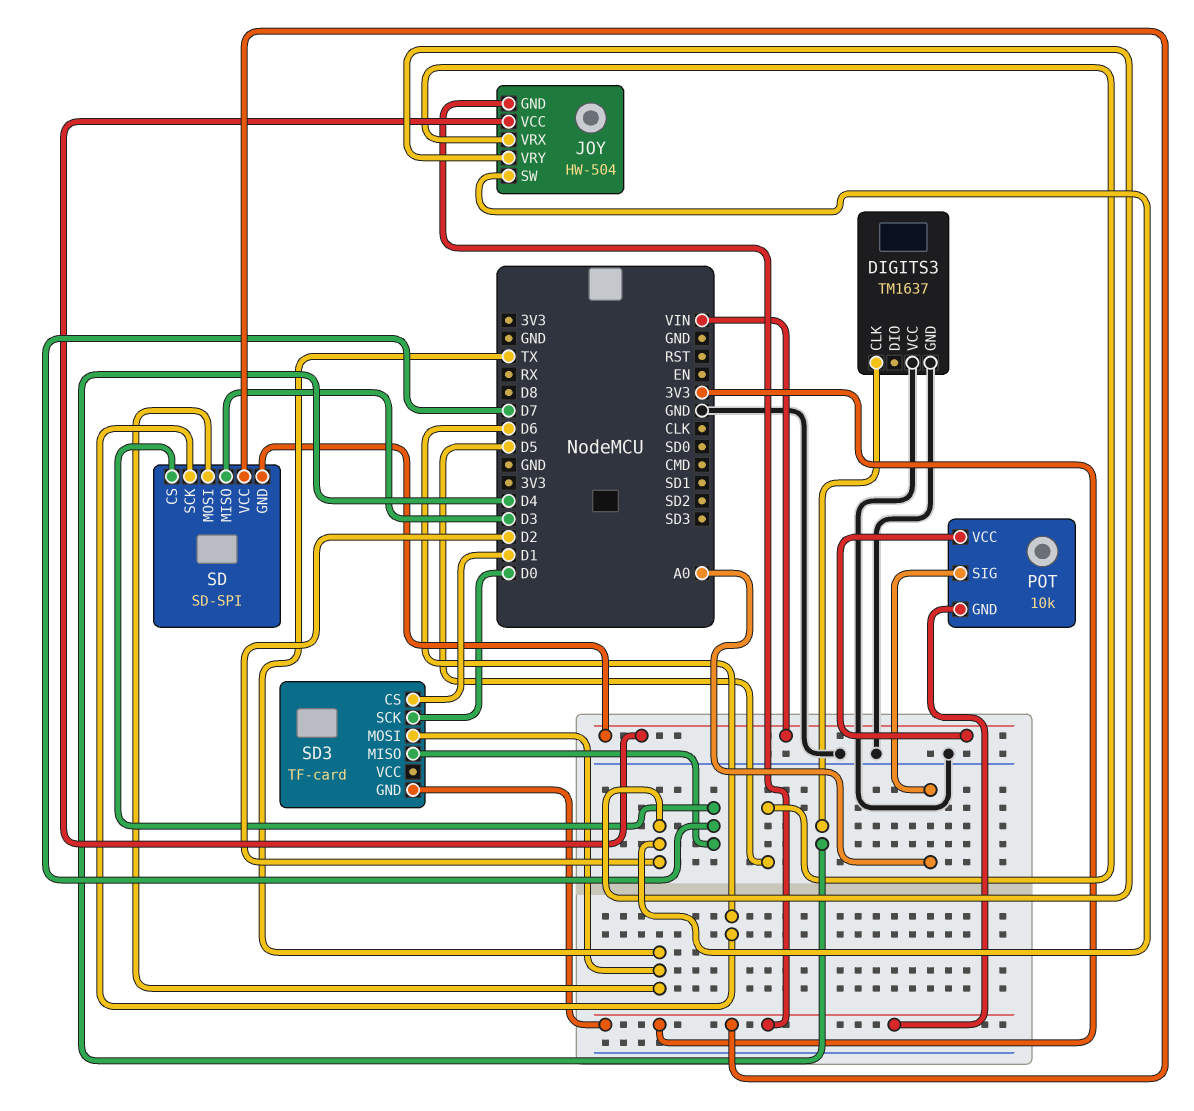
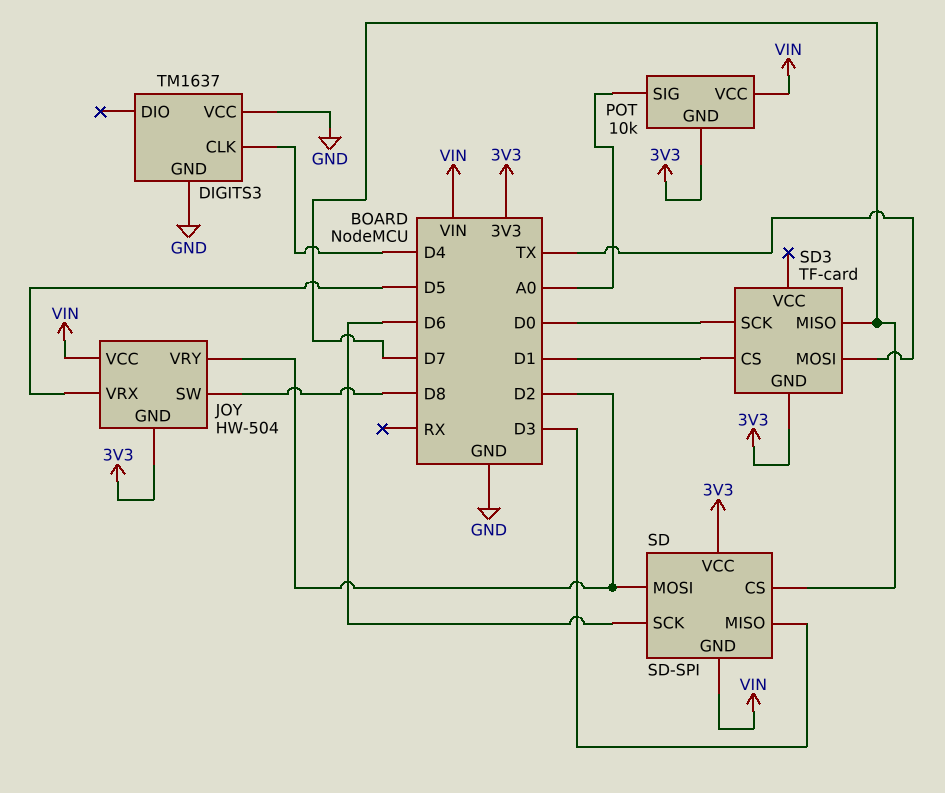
JOY pin SW: D2 -> D8
SD pin MOSI: TX -> D2

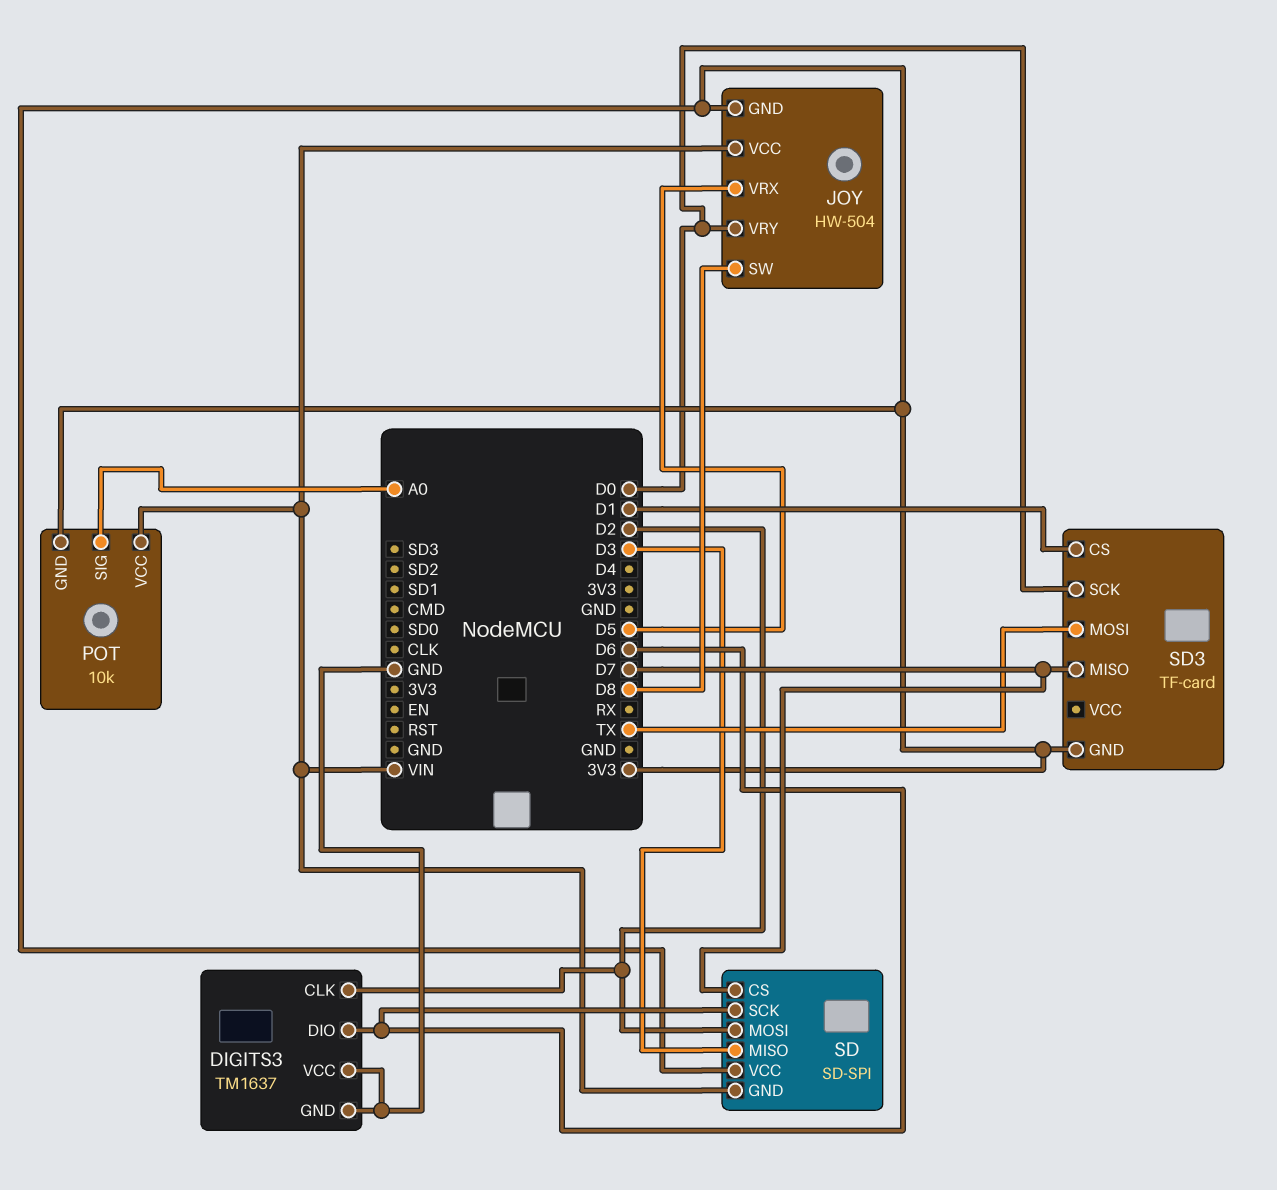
DIGITS3 pin CLK: D4 -> D2
DIGITS3 pin DIO: none -> D6
JOY pin VRY: D2 -> D0

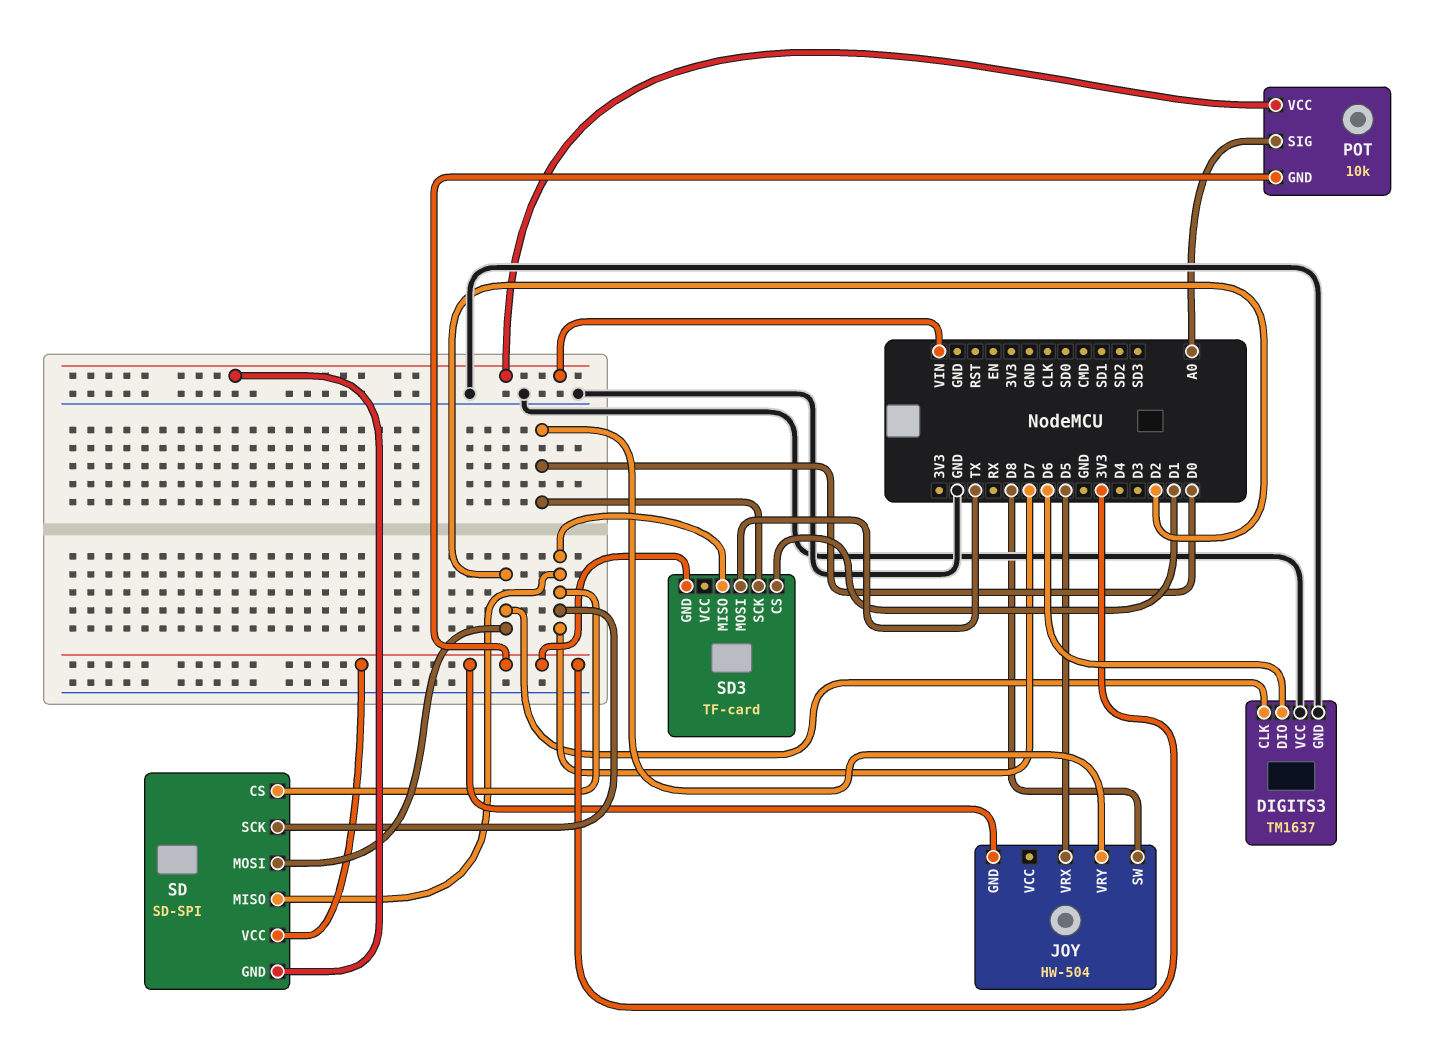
JOY pin VCC: VIN -> none
SD pin MISO: D3 -> D7
SD pin SCK: D6 -> D7

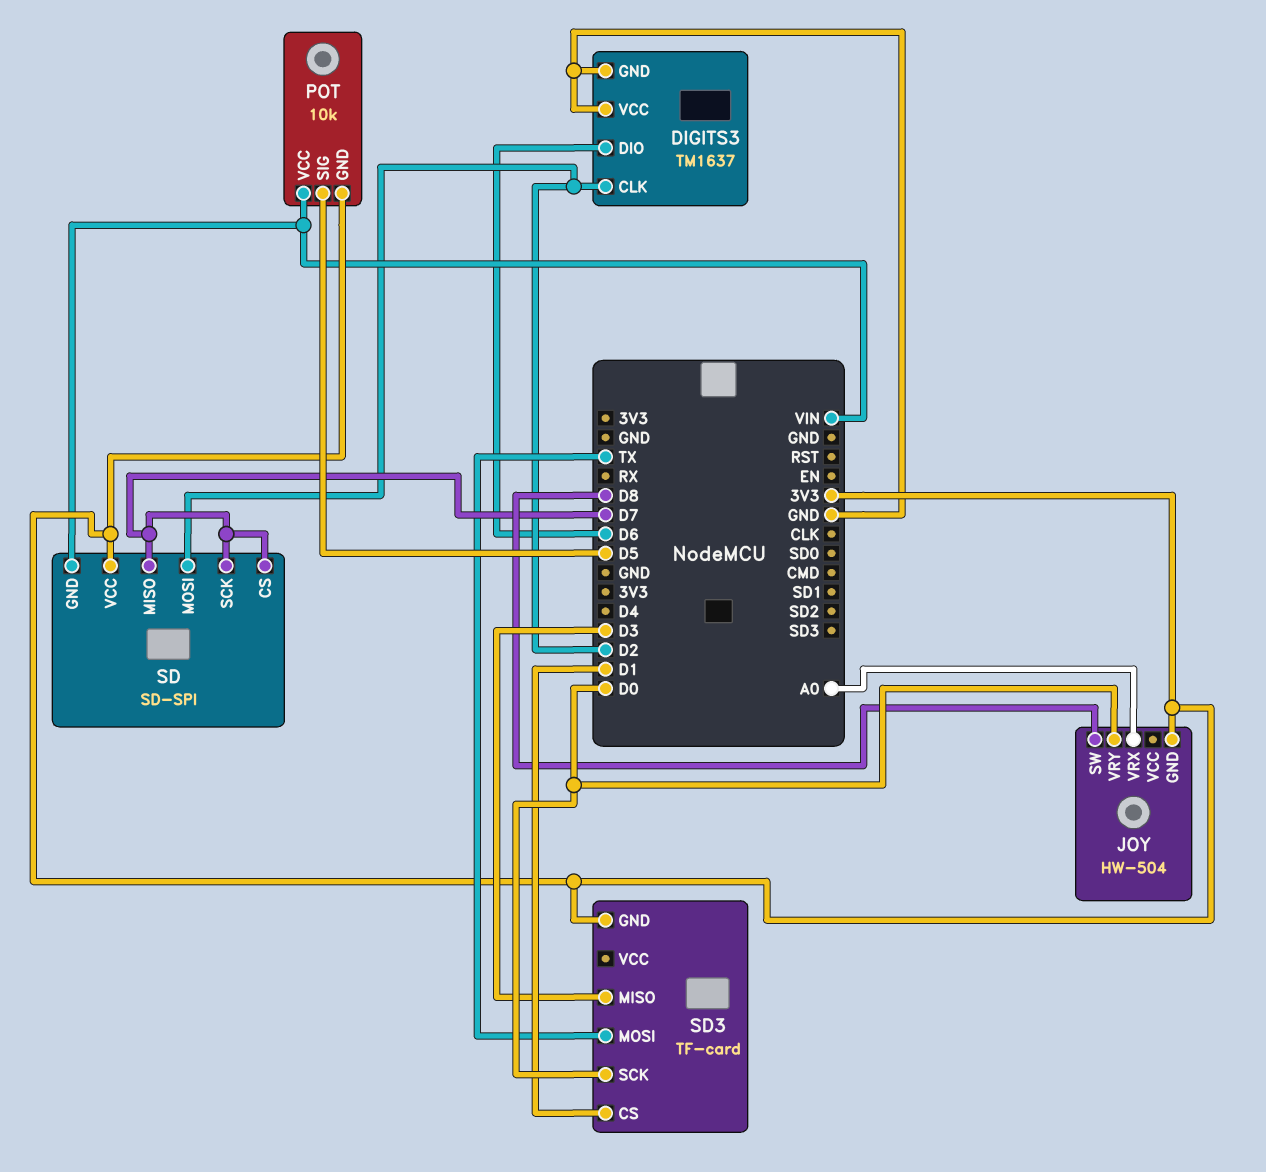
JOY pin VRX: D5 -> A0
POT pin SIG: A0 -> D5
SD3 pin MISO: D7 -> D3

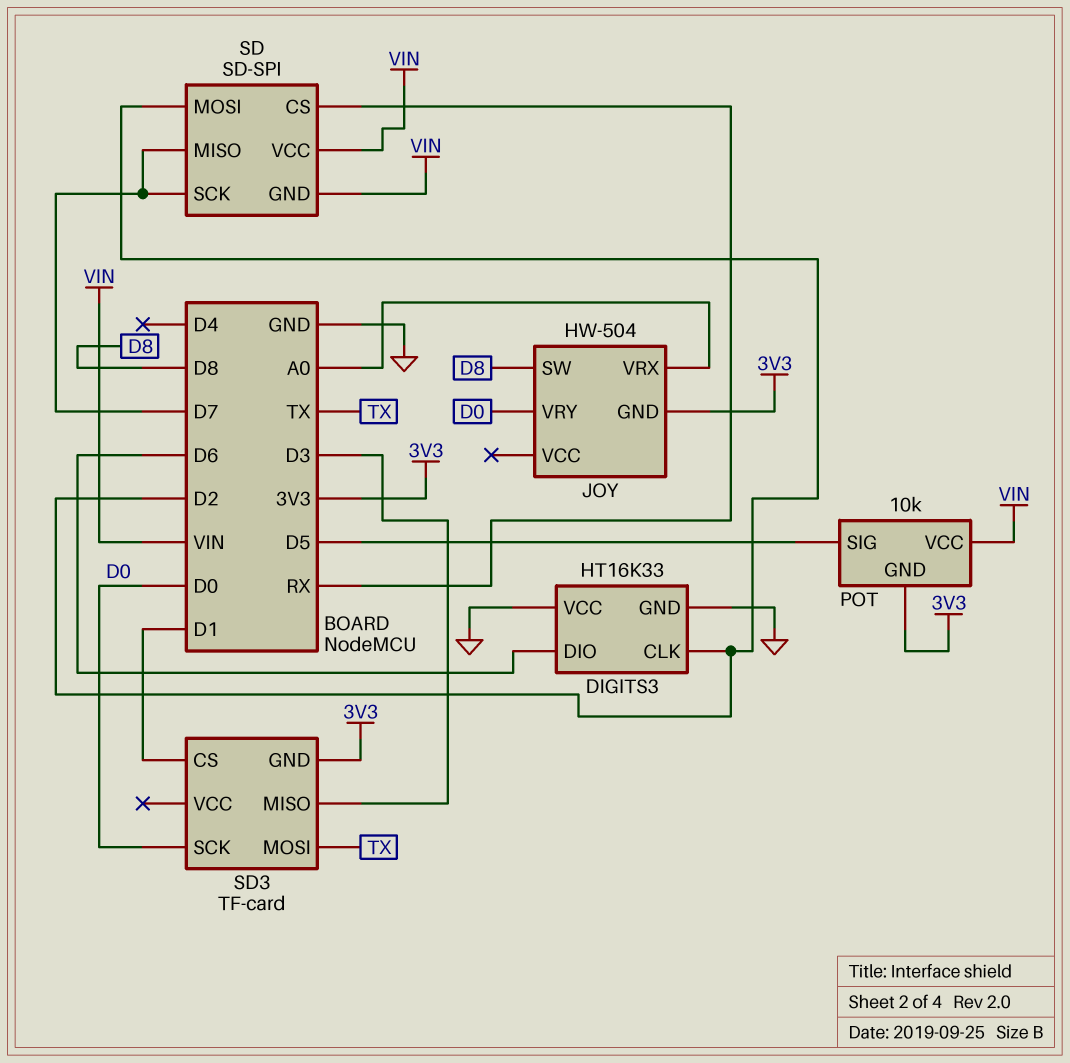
DIGITS3: TM1637 -> HT16K33
SD pin CS: D7 -> RX
SD pin VCC: 3V3 -> VIN

